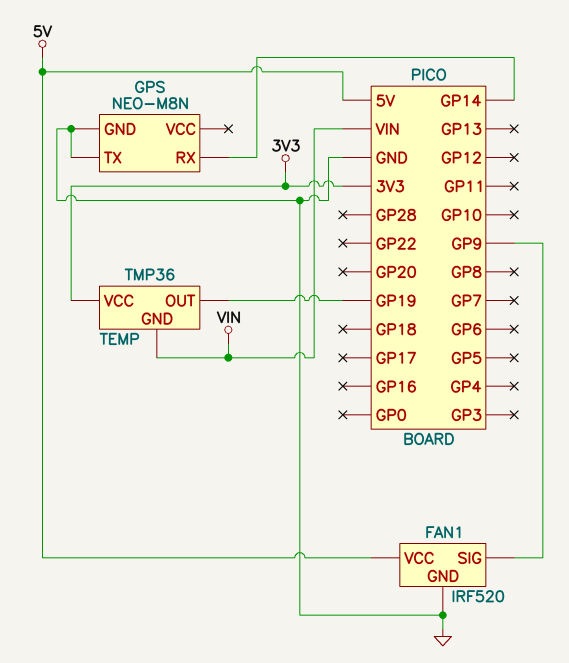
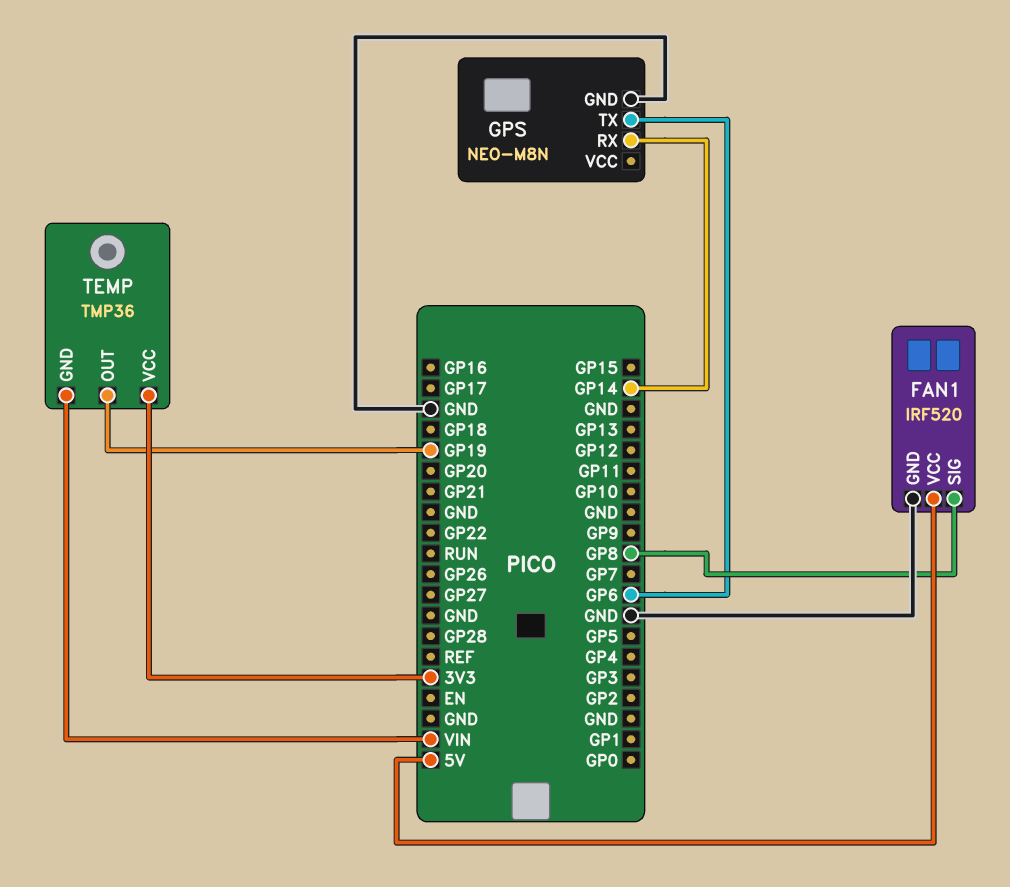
FAN1 pin SIG: GP9 -> GP8
GPS pin TX: GND -> GP6

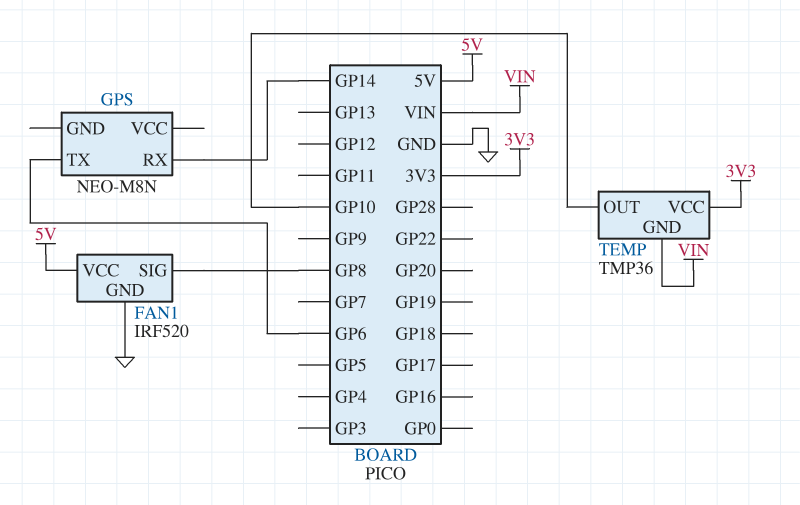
GPS pin GND: GND -> none
TEMP pin OUT: GP19 -> GP10

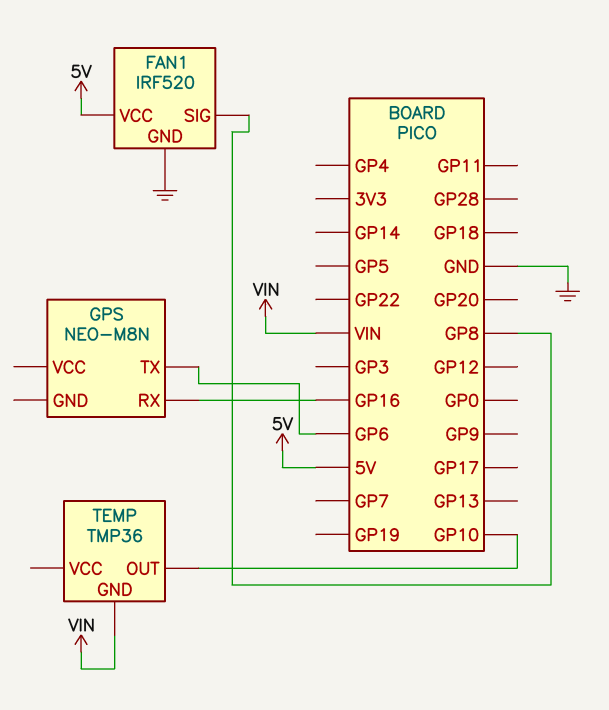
GPS pin RX: GP14 -> GP16
TEMP pin VCC: 3V3 -> none

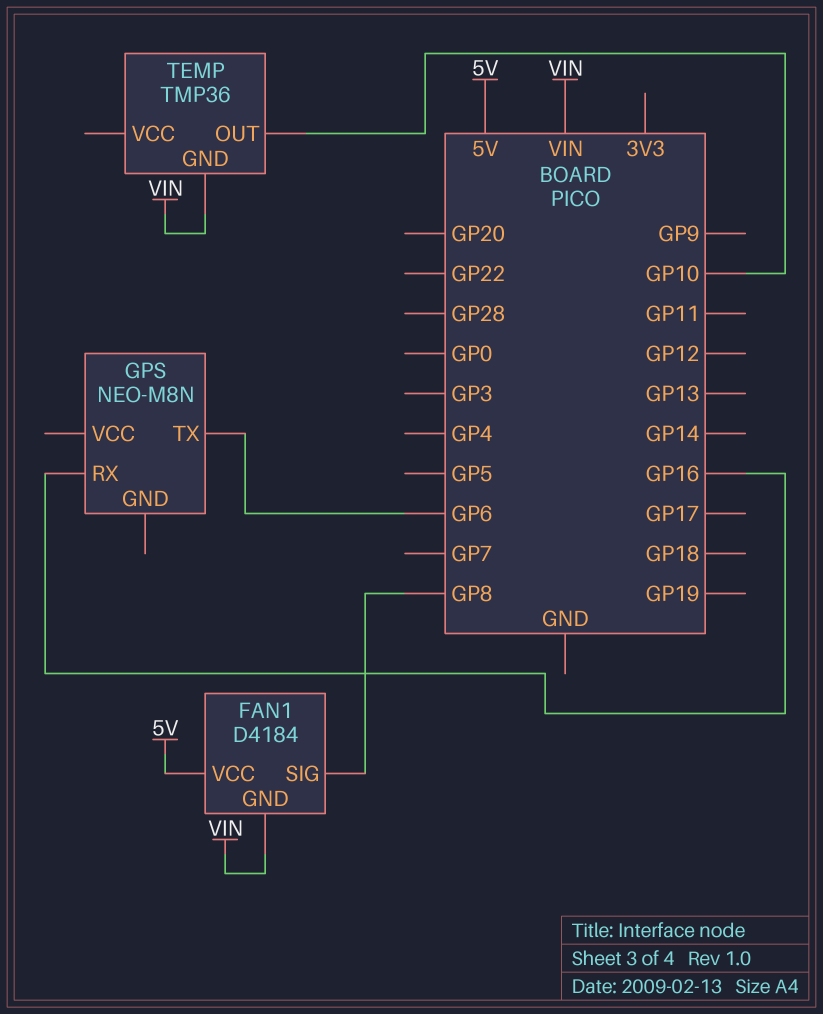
FAN1: IRF520 -> D4184
FAN1 pin GND: GND -> VIN

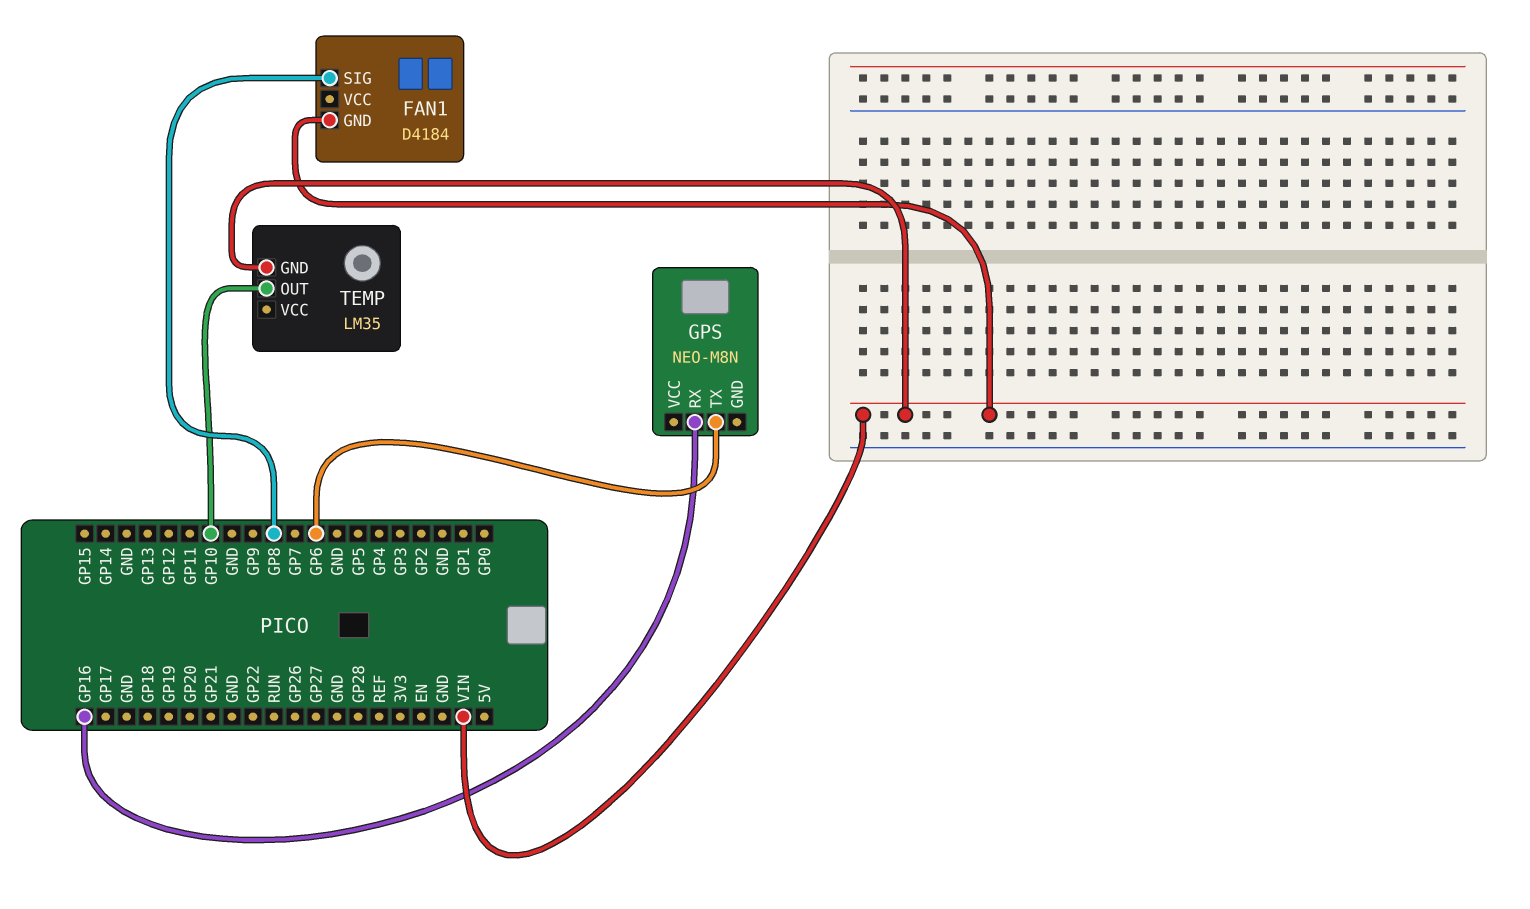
FAN1 pin VCC: 5V -> none
TEMP: TMP36 -> LM35

